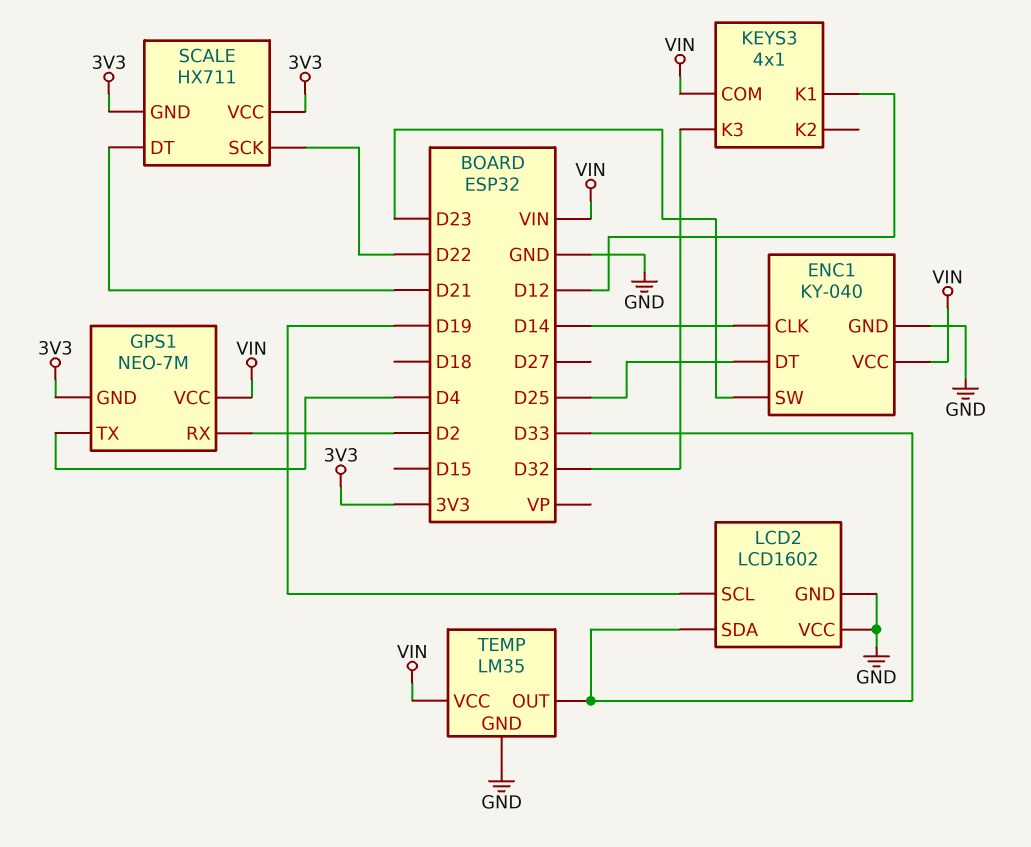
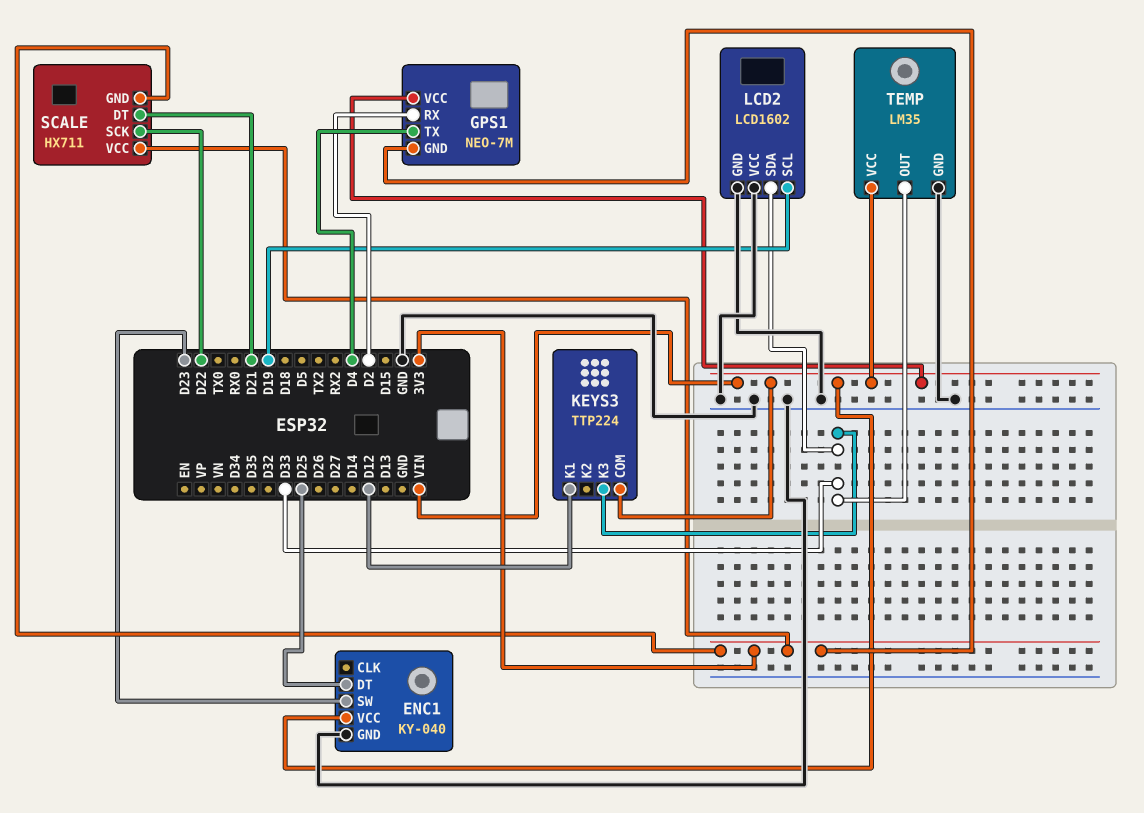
ENC1 pin CLK: D14 -> none
KEYS3: 4x1 -> TTP224
KEYS3 pin K3: D32 -> D33

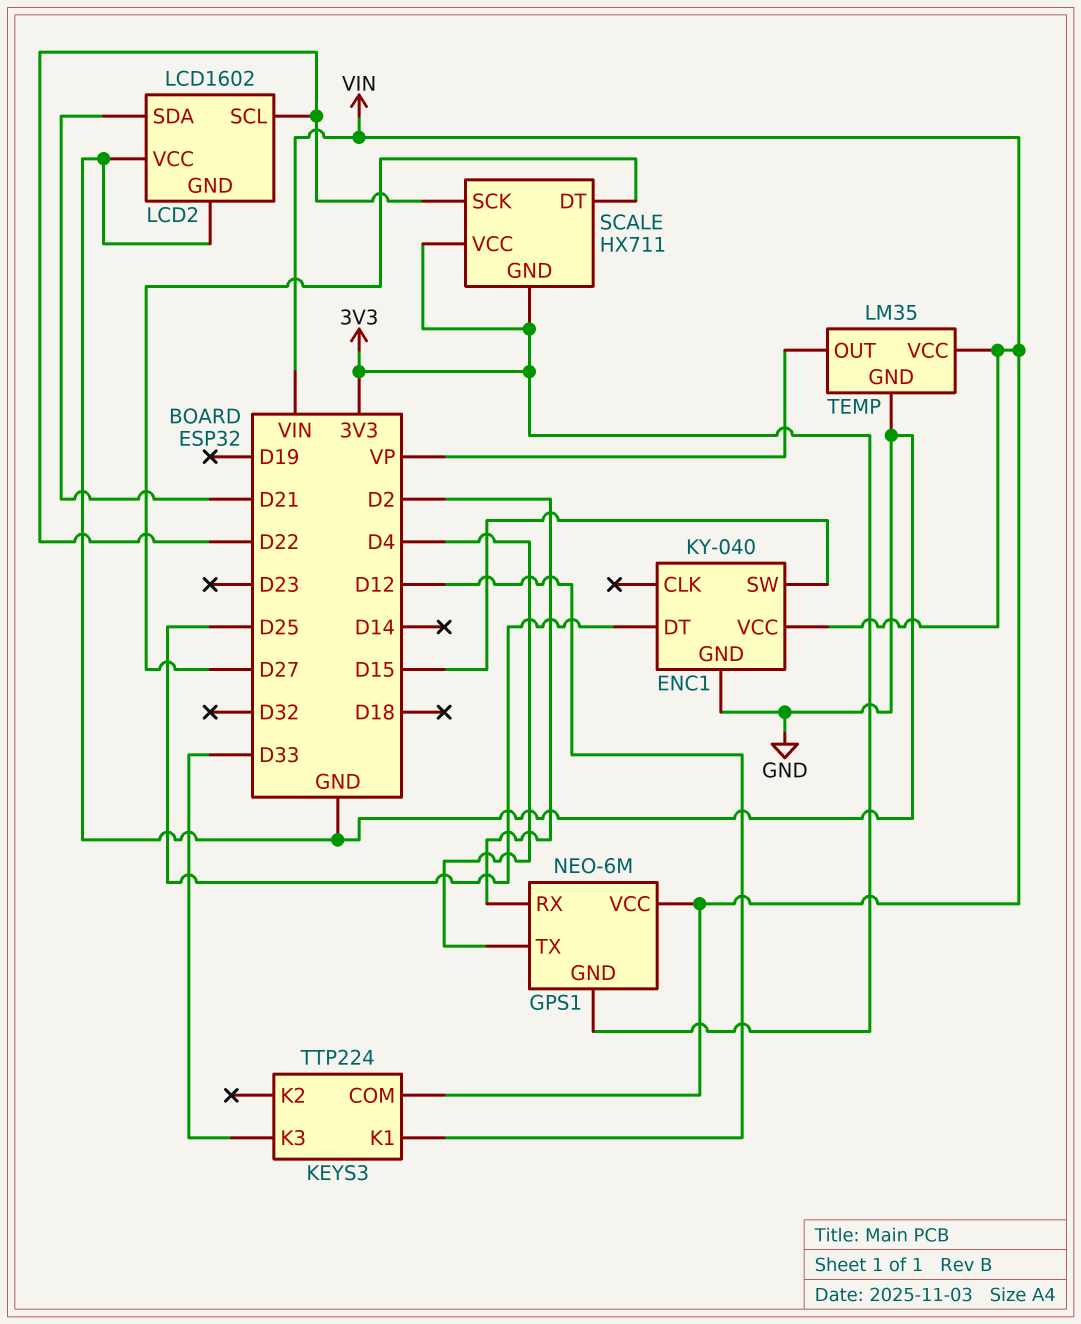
ENC1 pin SW: D23 -> D15
GPS1: NEO-7M -> NEO-6M
LCD2 pin SCL: D19 -> D22
LCD2 pin SDA: D33 -> D21
SCALE pin DT: D21 -> D27
TEMP pin OUT: D33 -> VP

